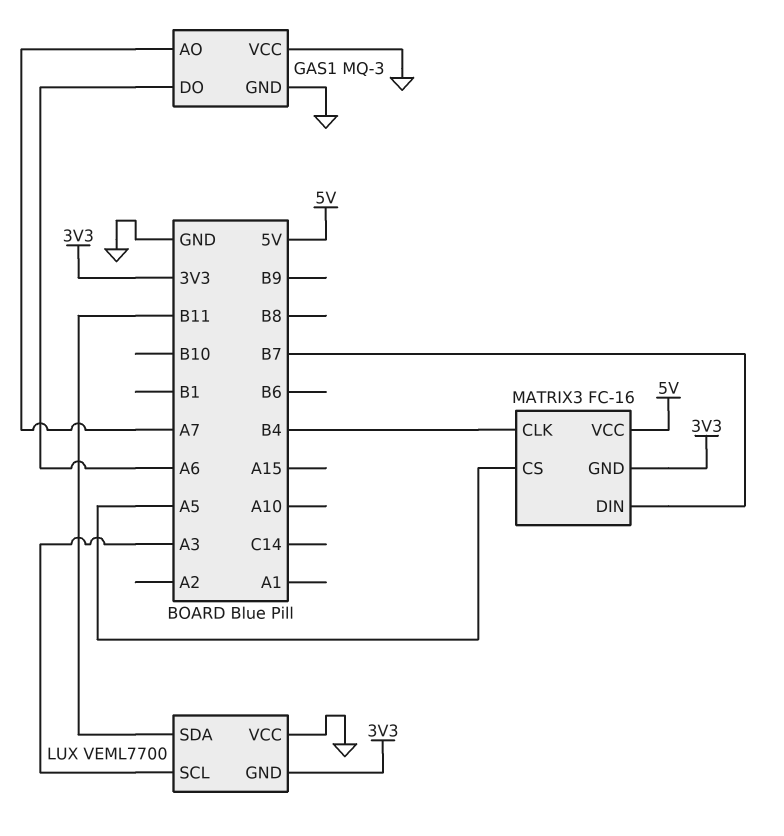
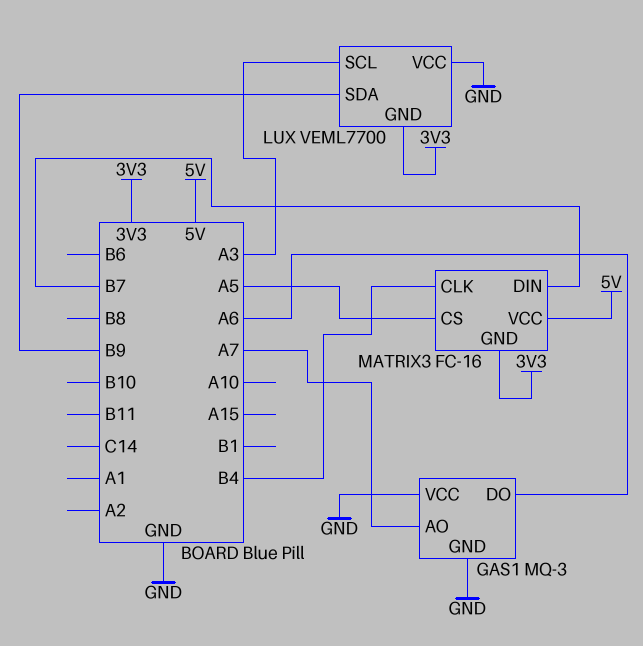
LUX pin SDA: B11 -> B9

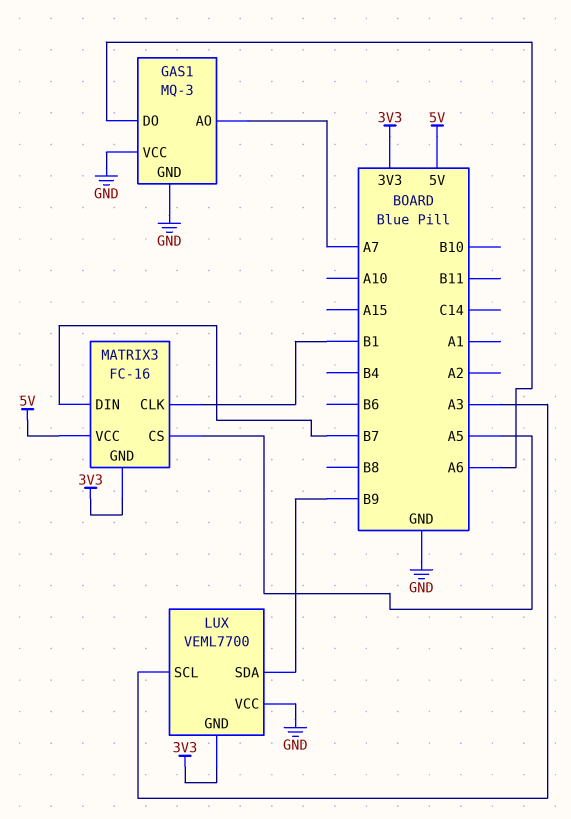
MATRIX3 pin CLK: B4 -> B1

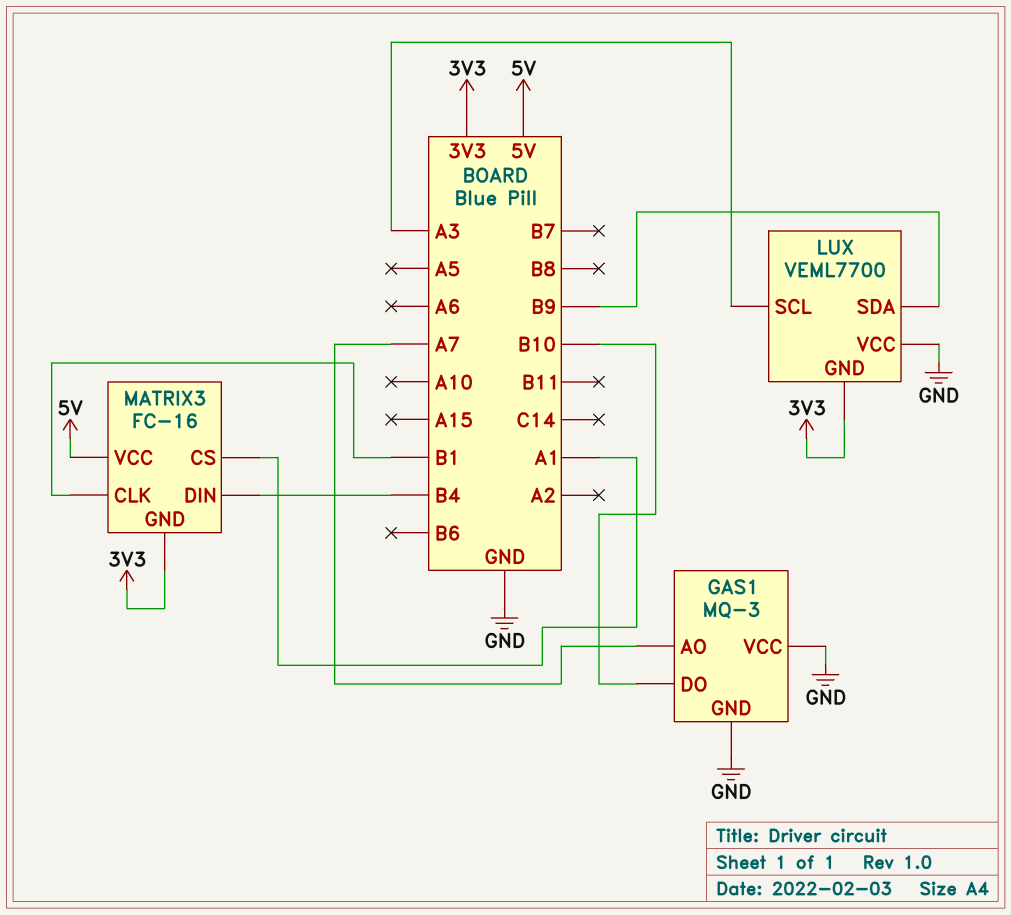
GAS1 pin DO: A6 -> B10
MATRIX3 pin CS: A5 -> A1
MATRIX3 pin DIN: B7 -> B4

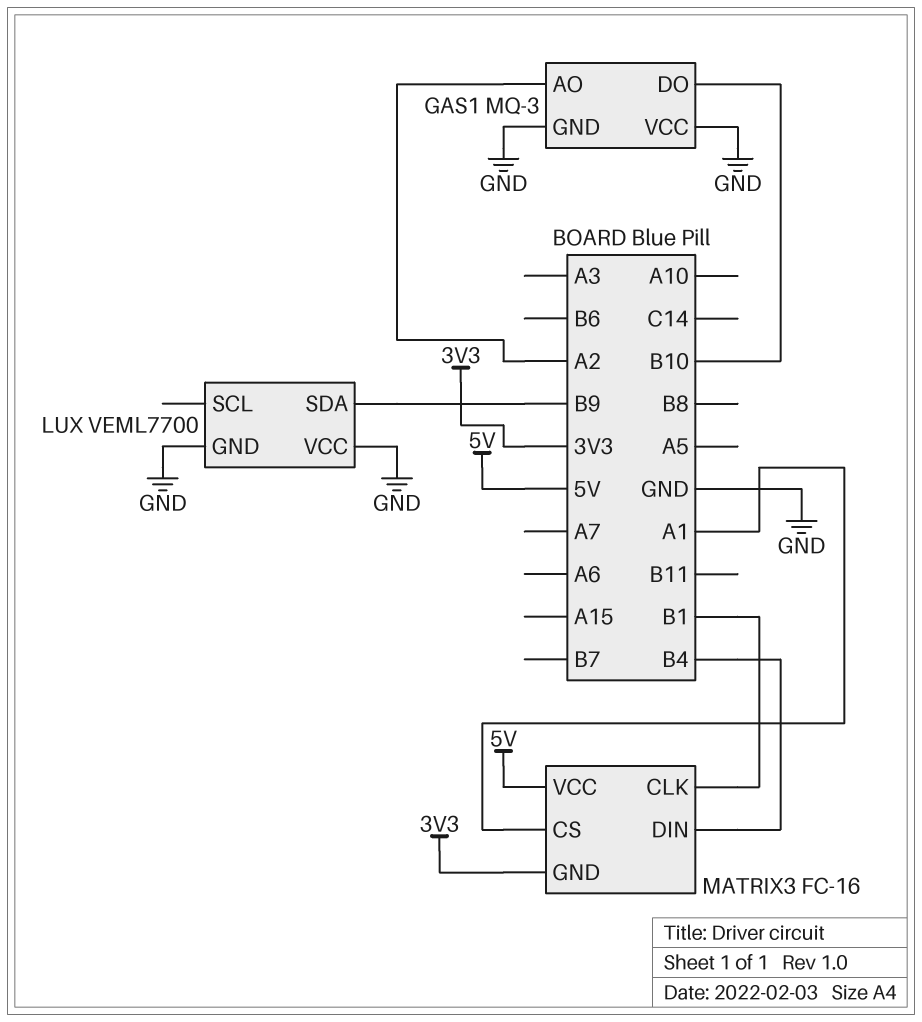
GAS1 pin AO: A7 -> A2
LUX pin GND: 3V3 -> GND
LUX pin SCL: A3 -> none

